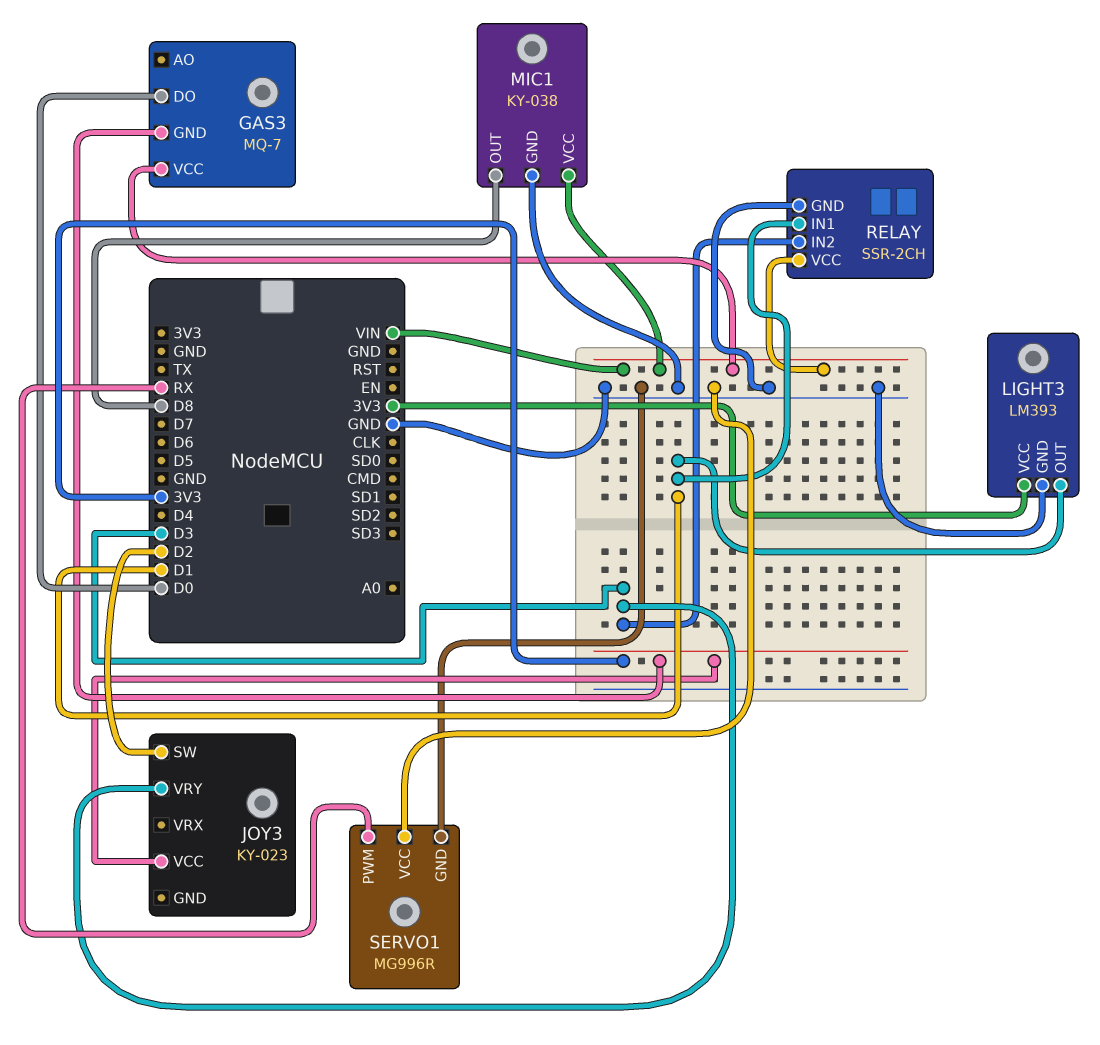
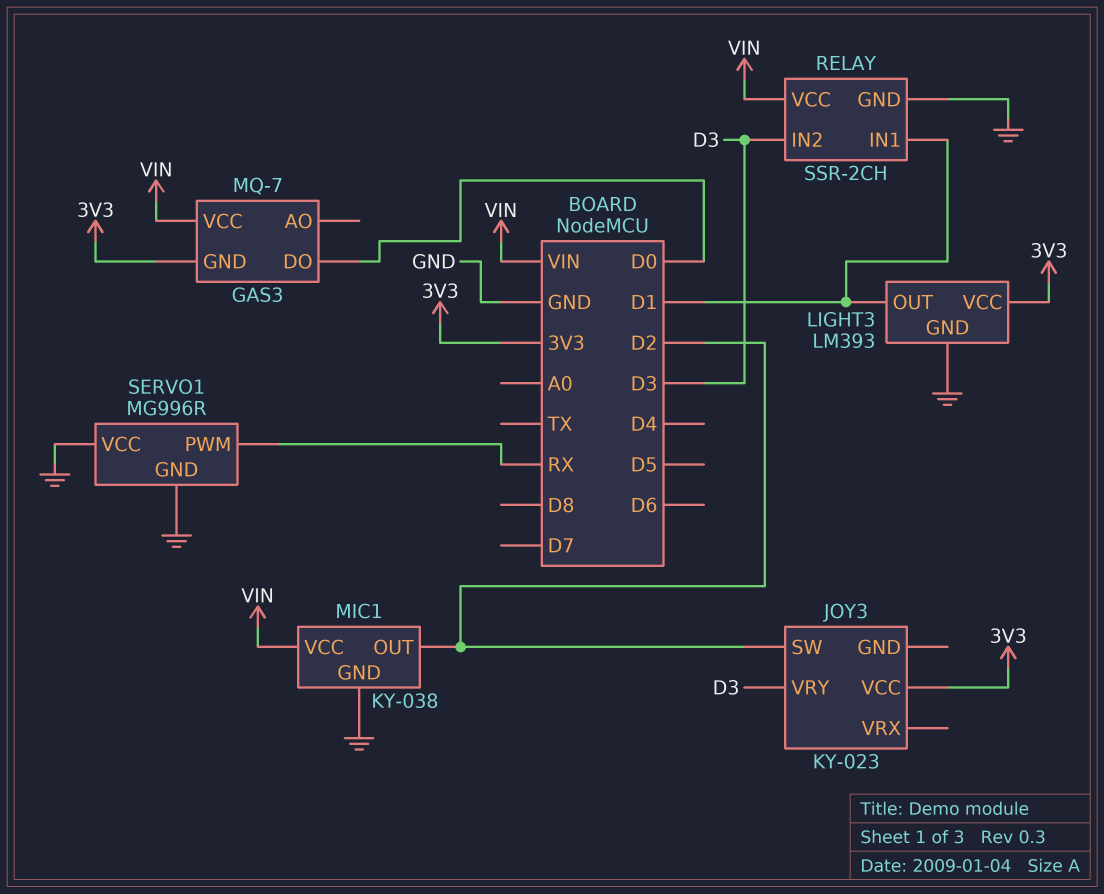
MIC1 pin OUT: D8 -> D2

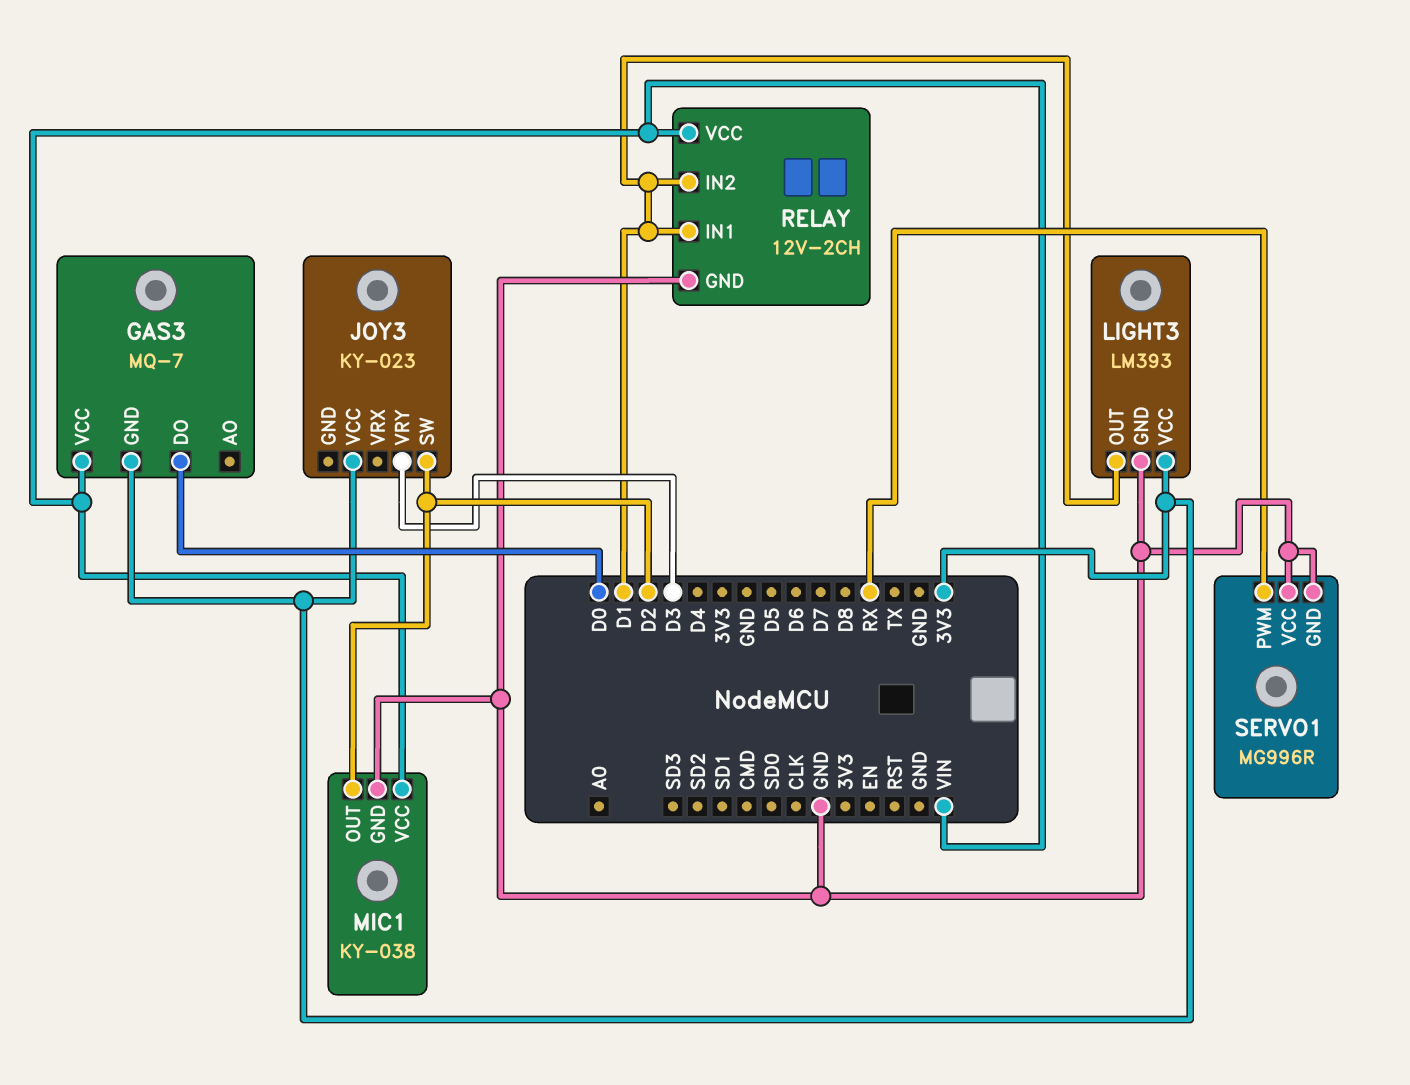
RELAY: SSR-2CH -> 12V-2CH
RELAY pin IN2: D3 -> D1

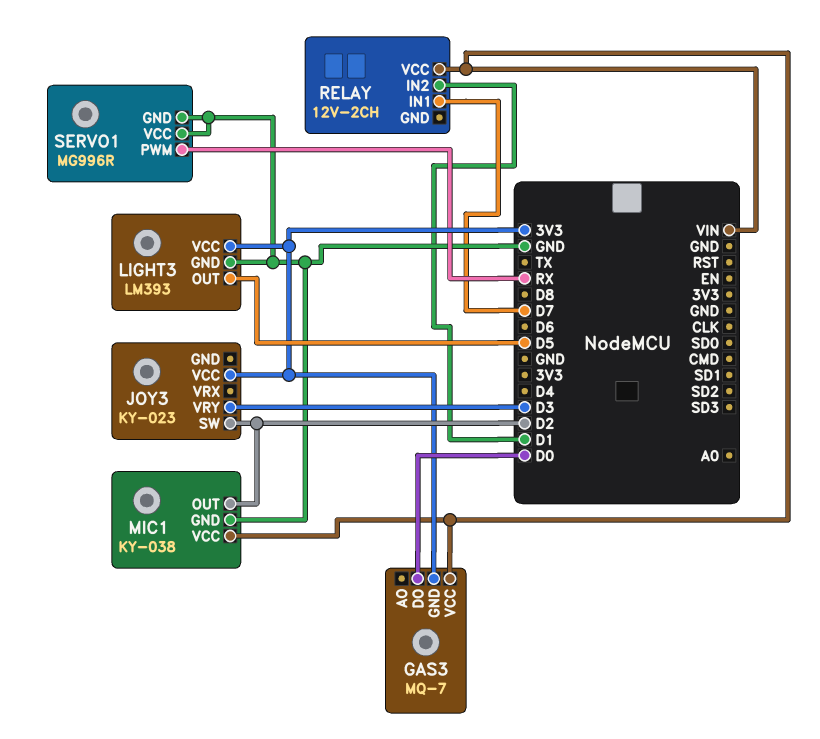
LIGHT3 pin OUT: D1 -> D5
RELAY pin GND: GND -> none
RELAY pin IN1: D1 -> D7

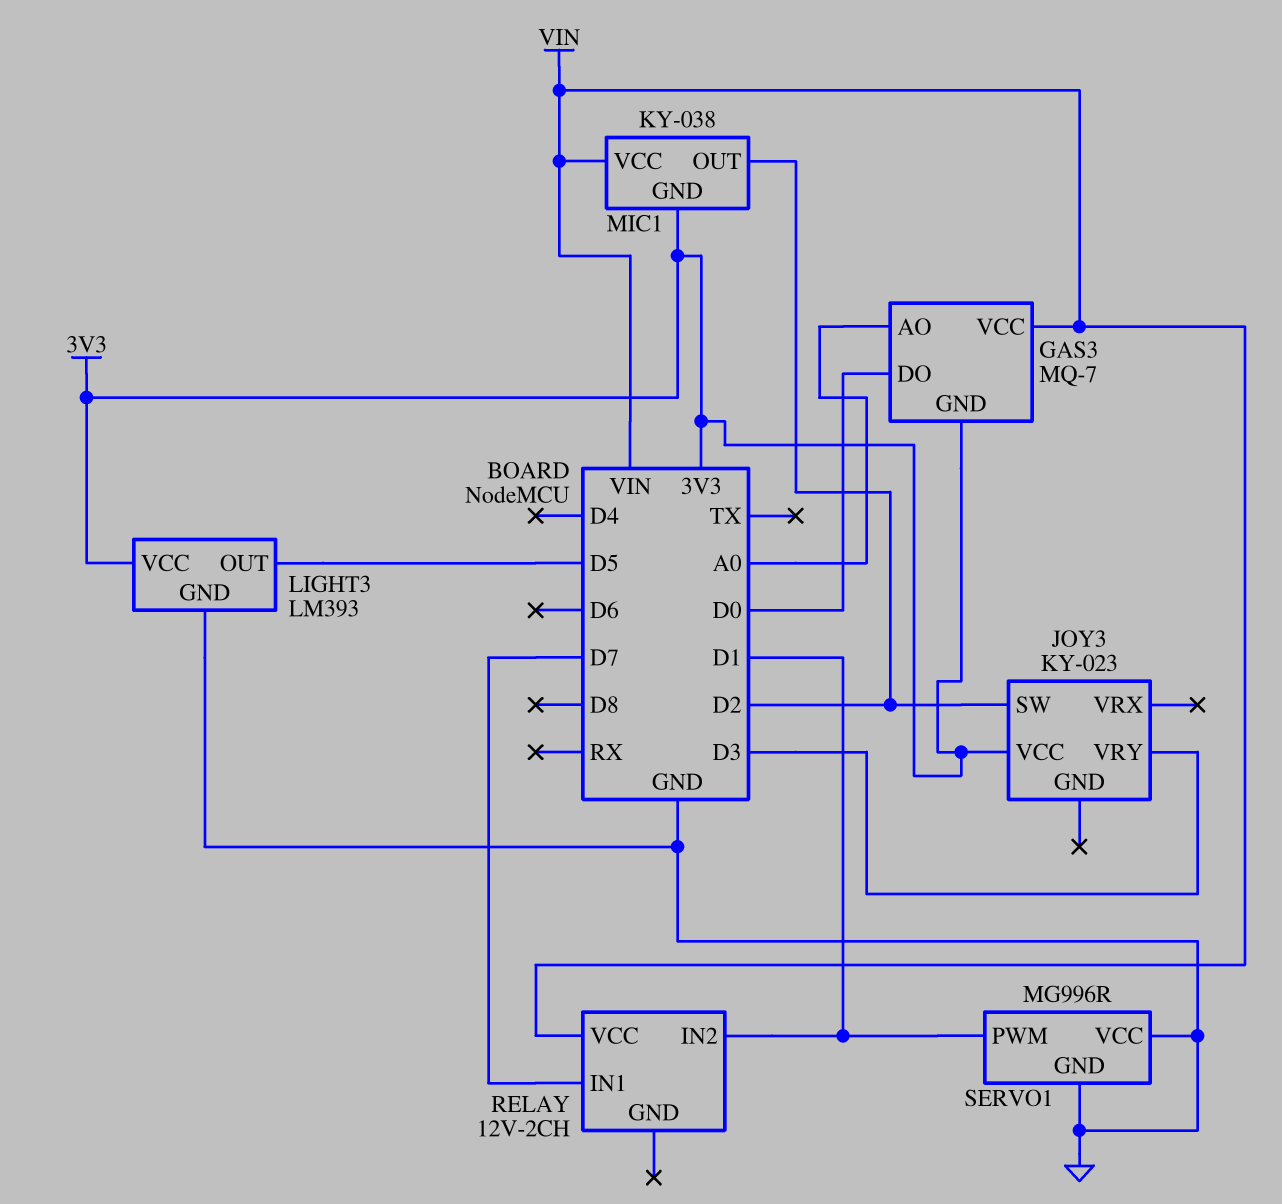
GAS3 pin AO: none -> A0
MIC1 pin GND: GND -> 3V3
SERVO1 pin PWM: RX -> D1

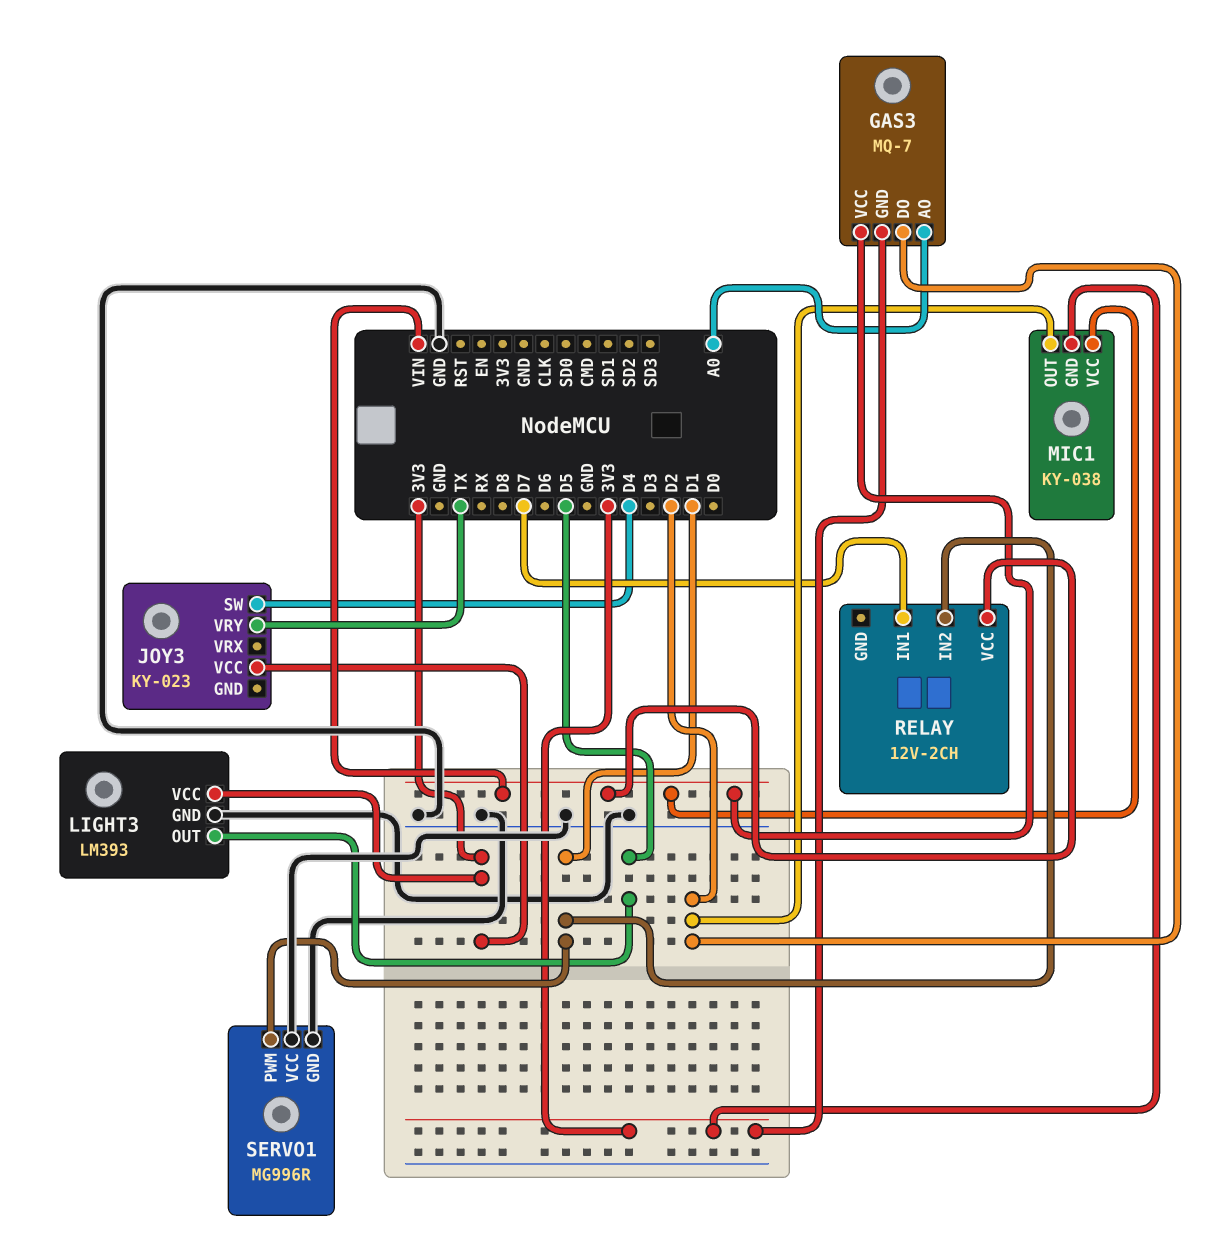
GAS3 pin DO: D0 -> D2
JOY3 pin SW: D2 -> D4
JOY3 pin VRY: D3 -> TX

